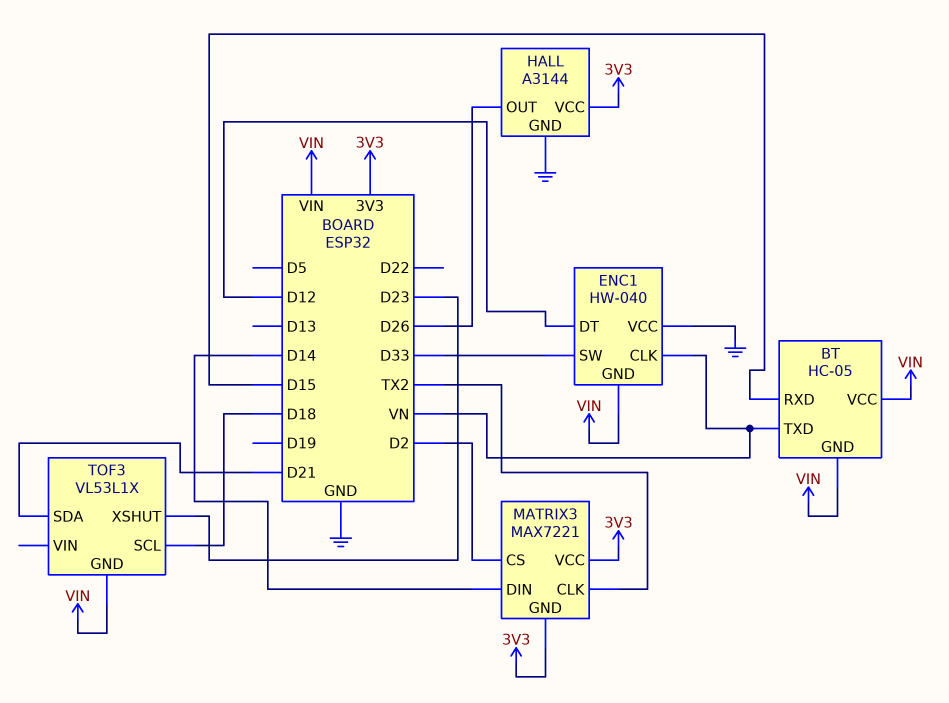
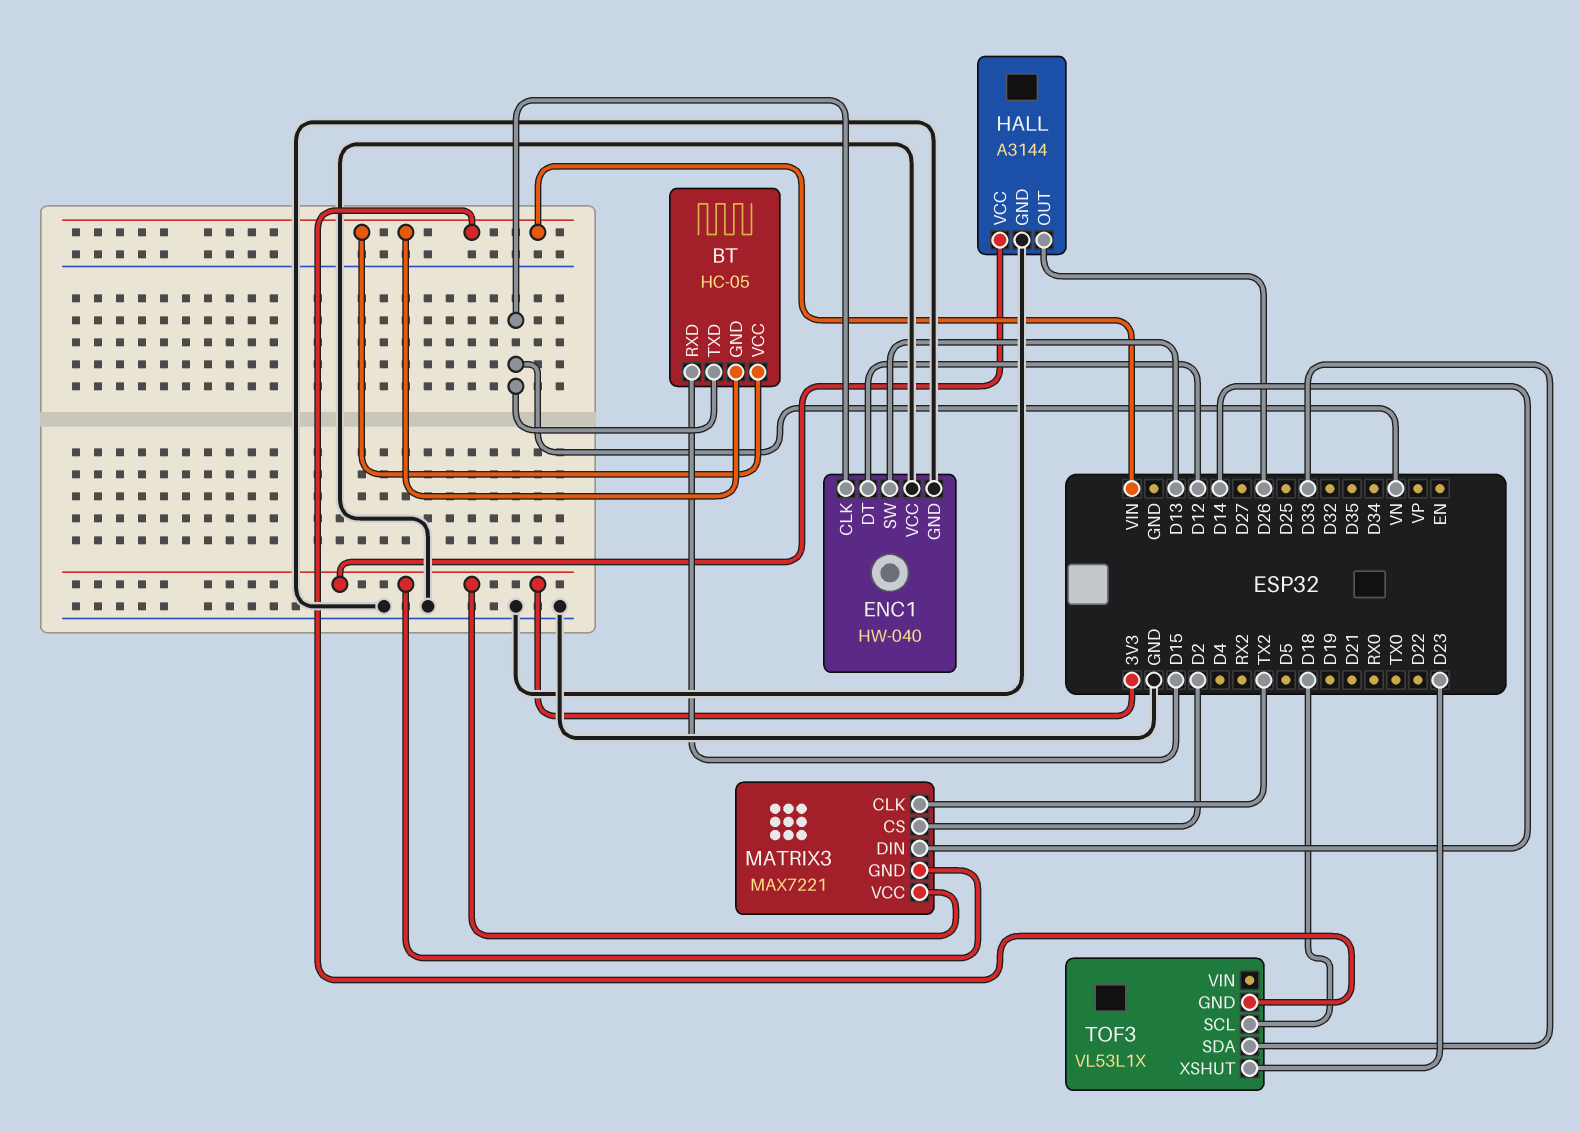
ENC1 pin GND: VIN -> GND
ENC1 pin SW: D33 -> D13
TOF3 pin SDA: D21 -> D33

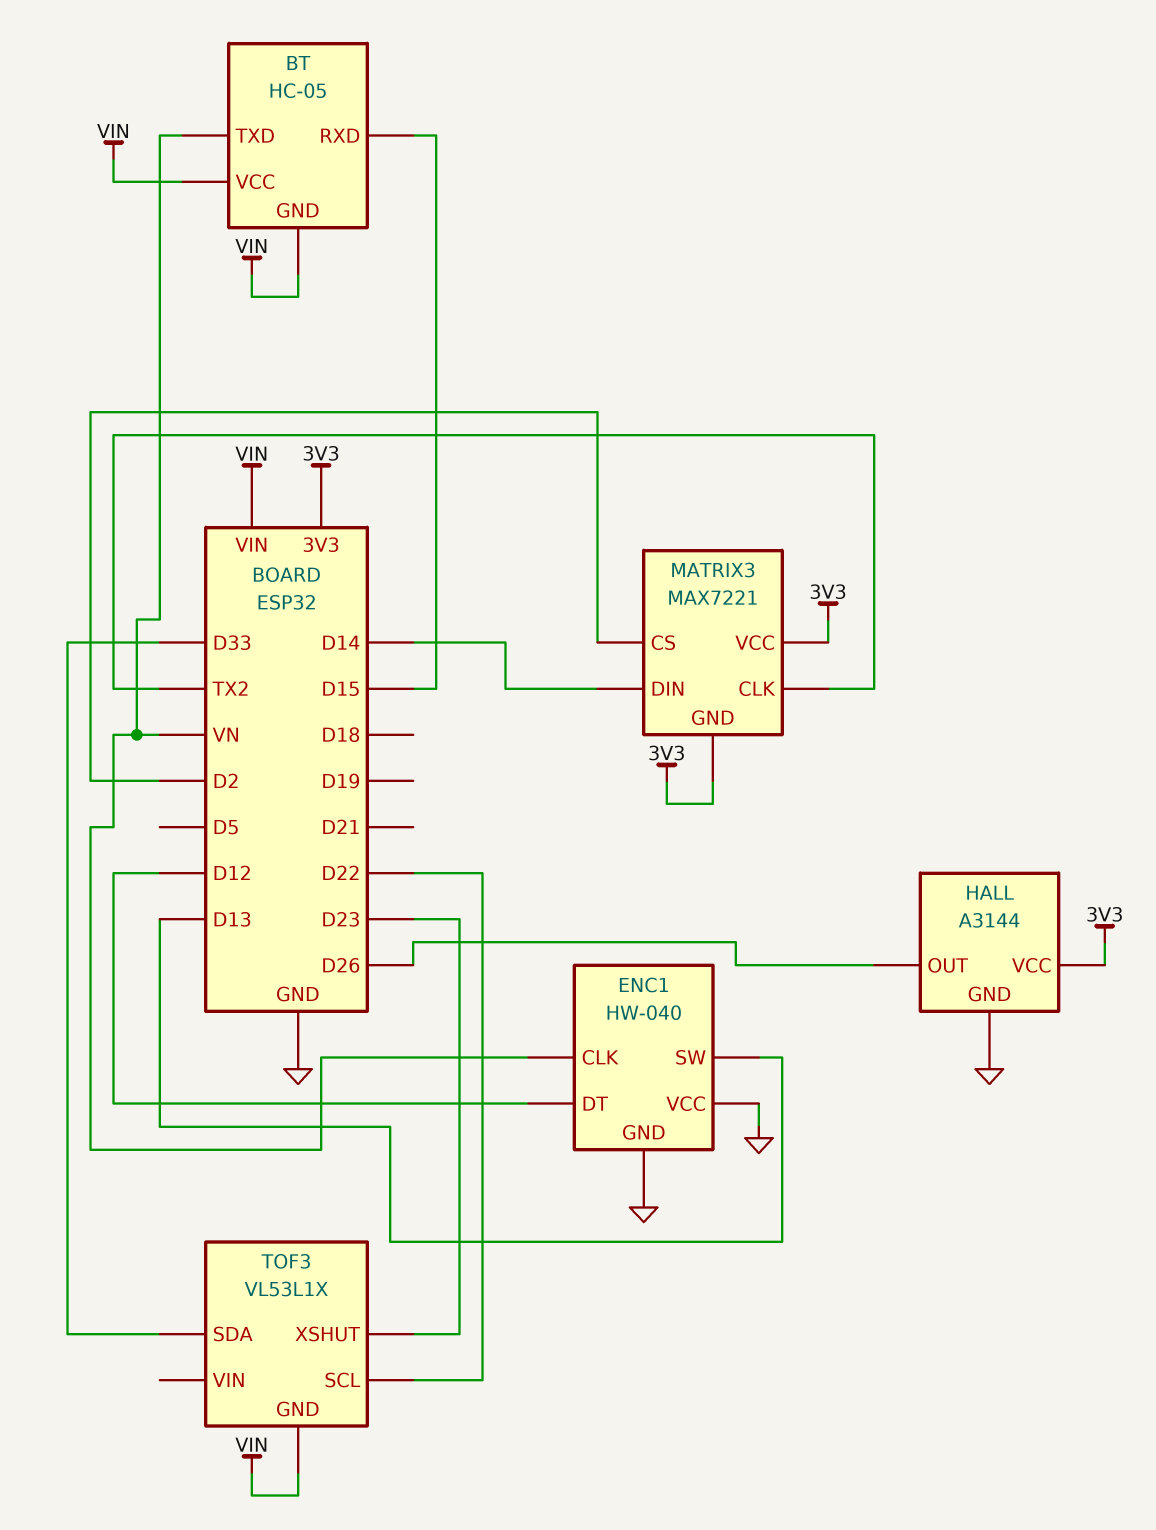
TOF3 pin SCL: D18 -> D22

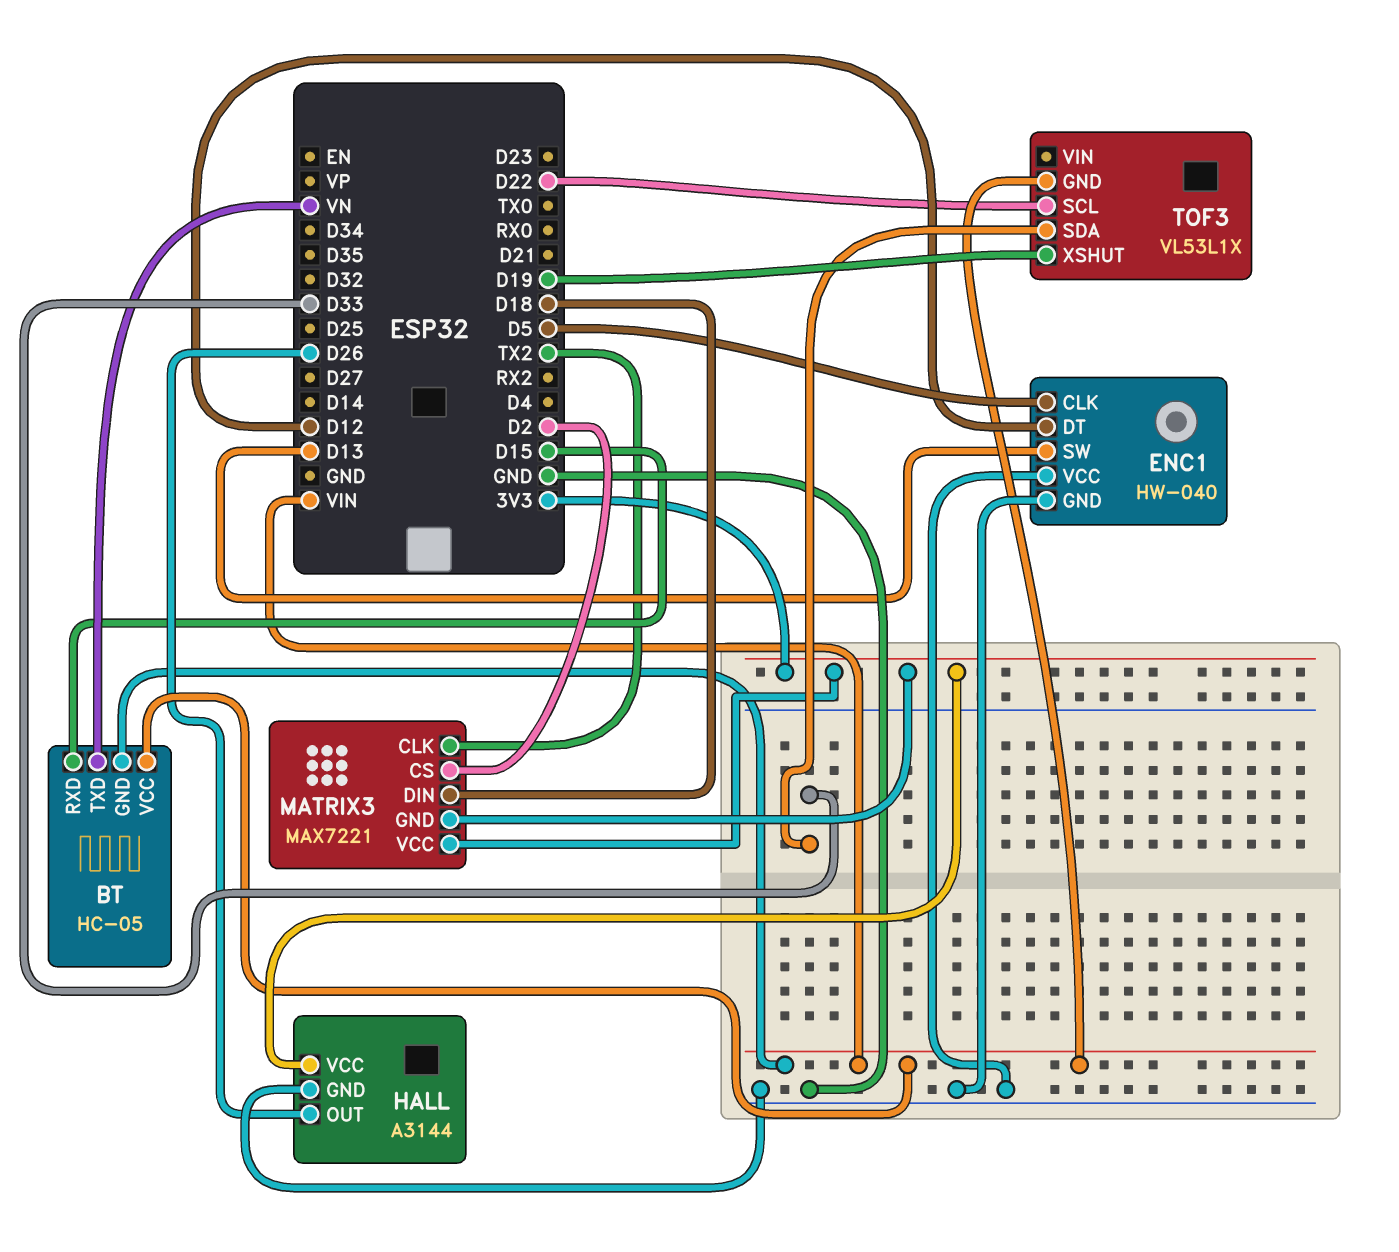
ENC1 pin CLK: VN -> D5
MATRIX3 pin DIN: D14 -> D18
TOF3 pin XSHUT: D23 -> D19

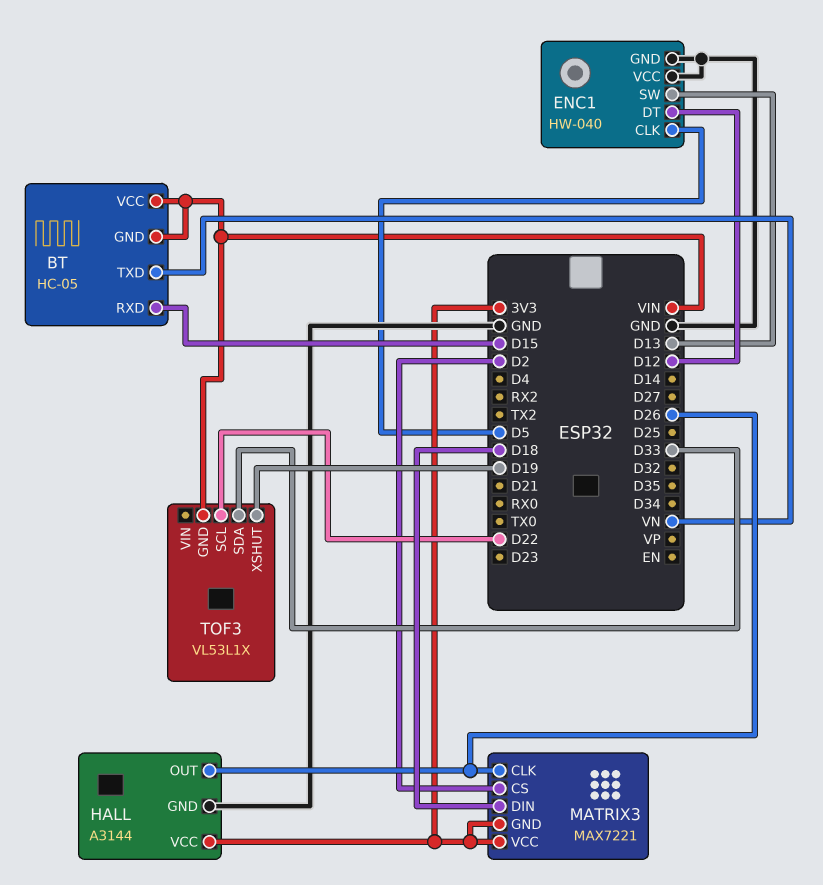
MATRIX3 pin CLK: TX2 -> D26

